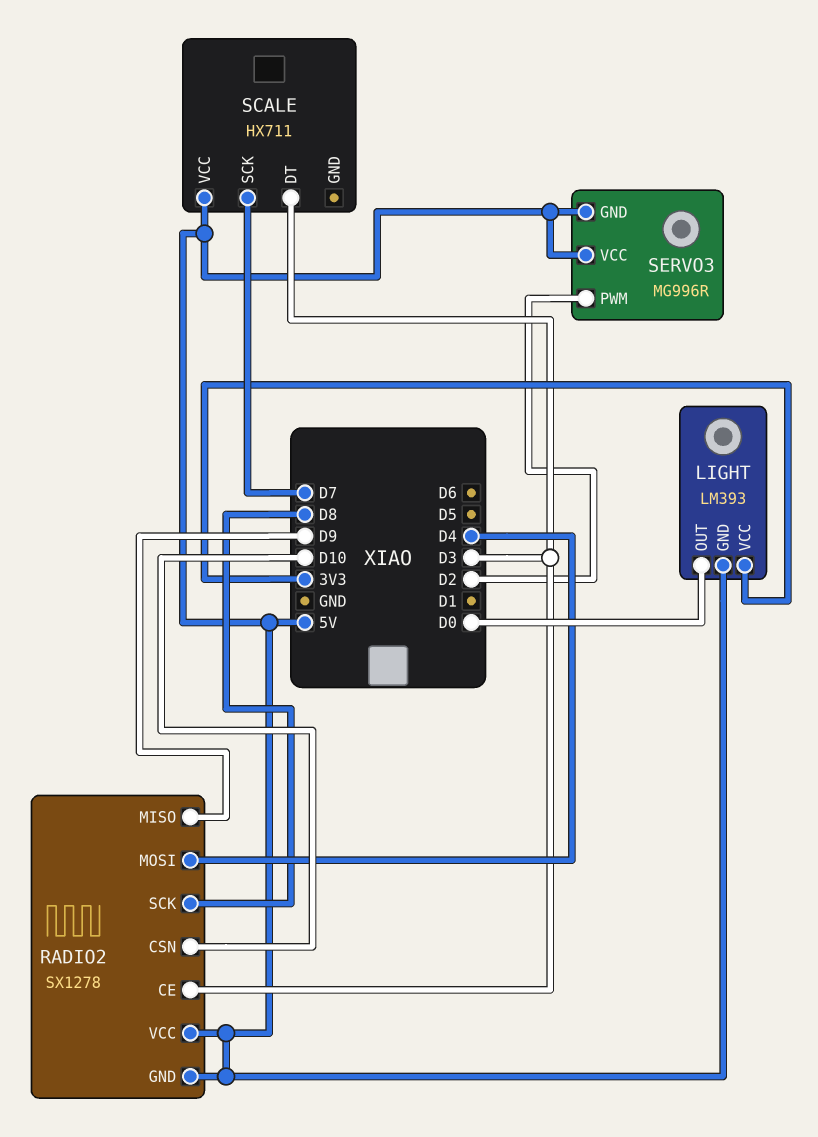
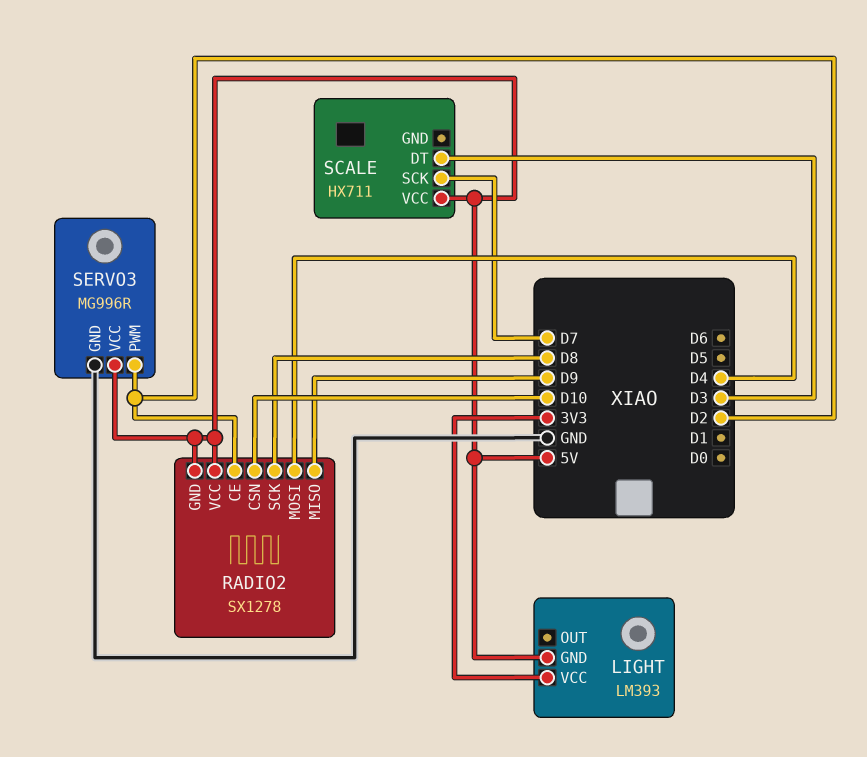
LIGHT pin OUT: D0 -> none
RADIO2 pin CE: D3 -> D2
SERVO3 pin GND: 5V -> GND

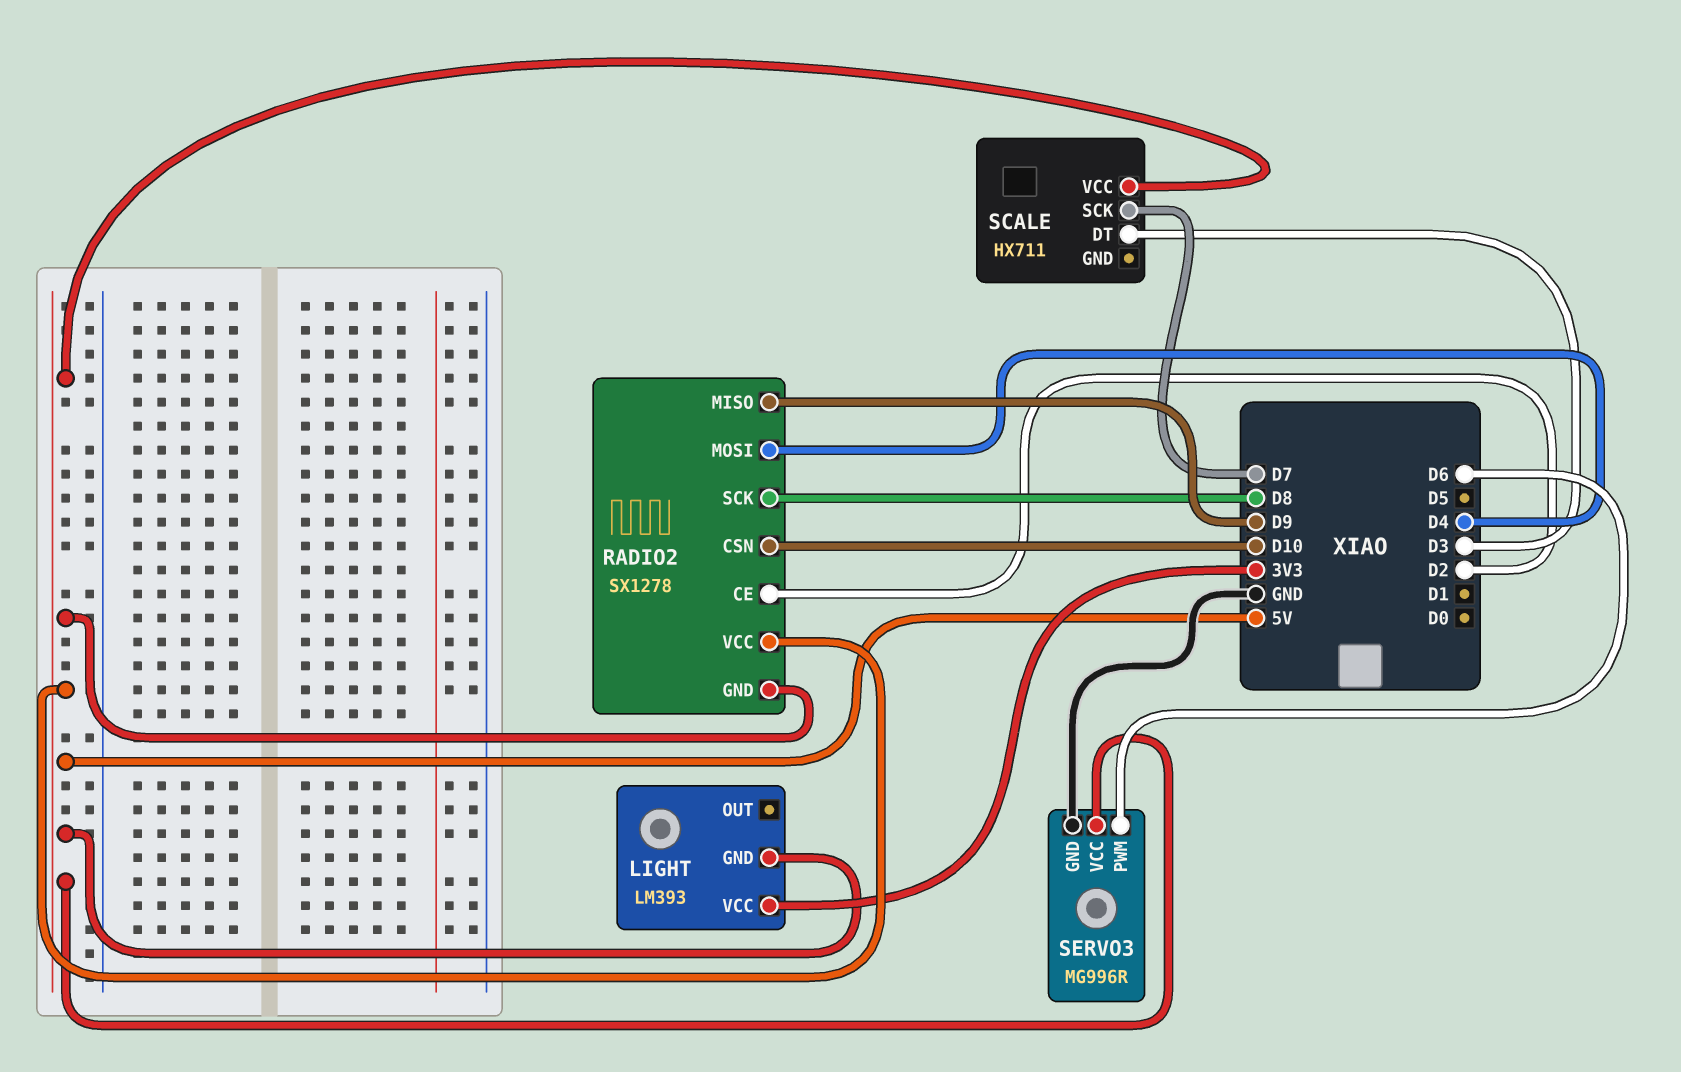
SERVO3 pin PWM: D2 -> D6

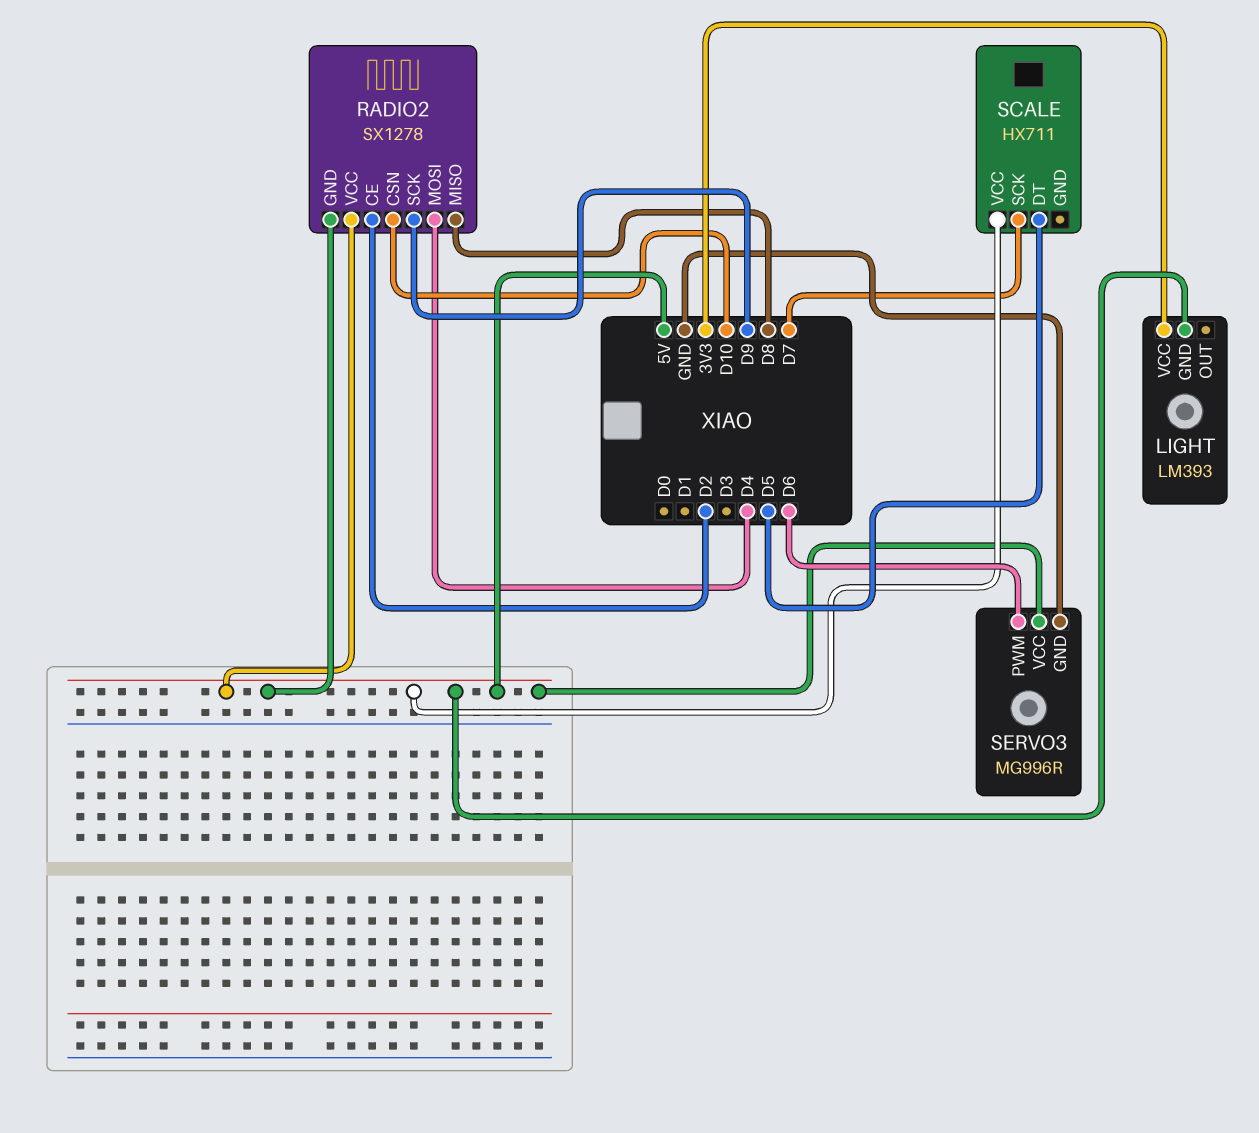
RADIO2 pin MISO: D9 -> D8
RADIO2 pin SCK: D8 -> D9
SCALE pin DT: D3 -> D5

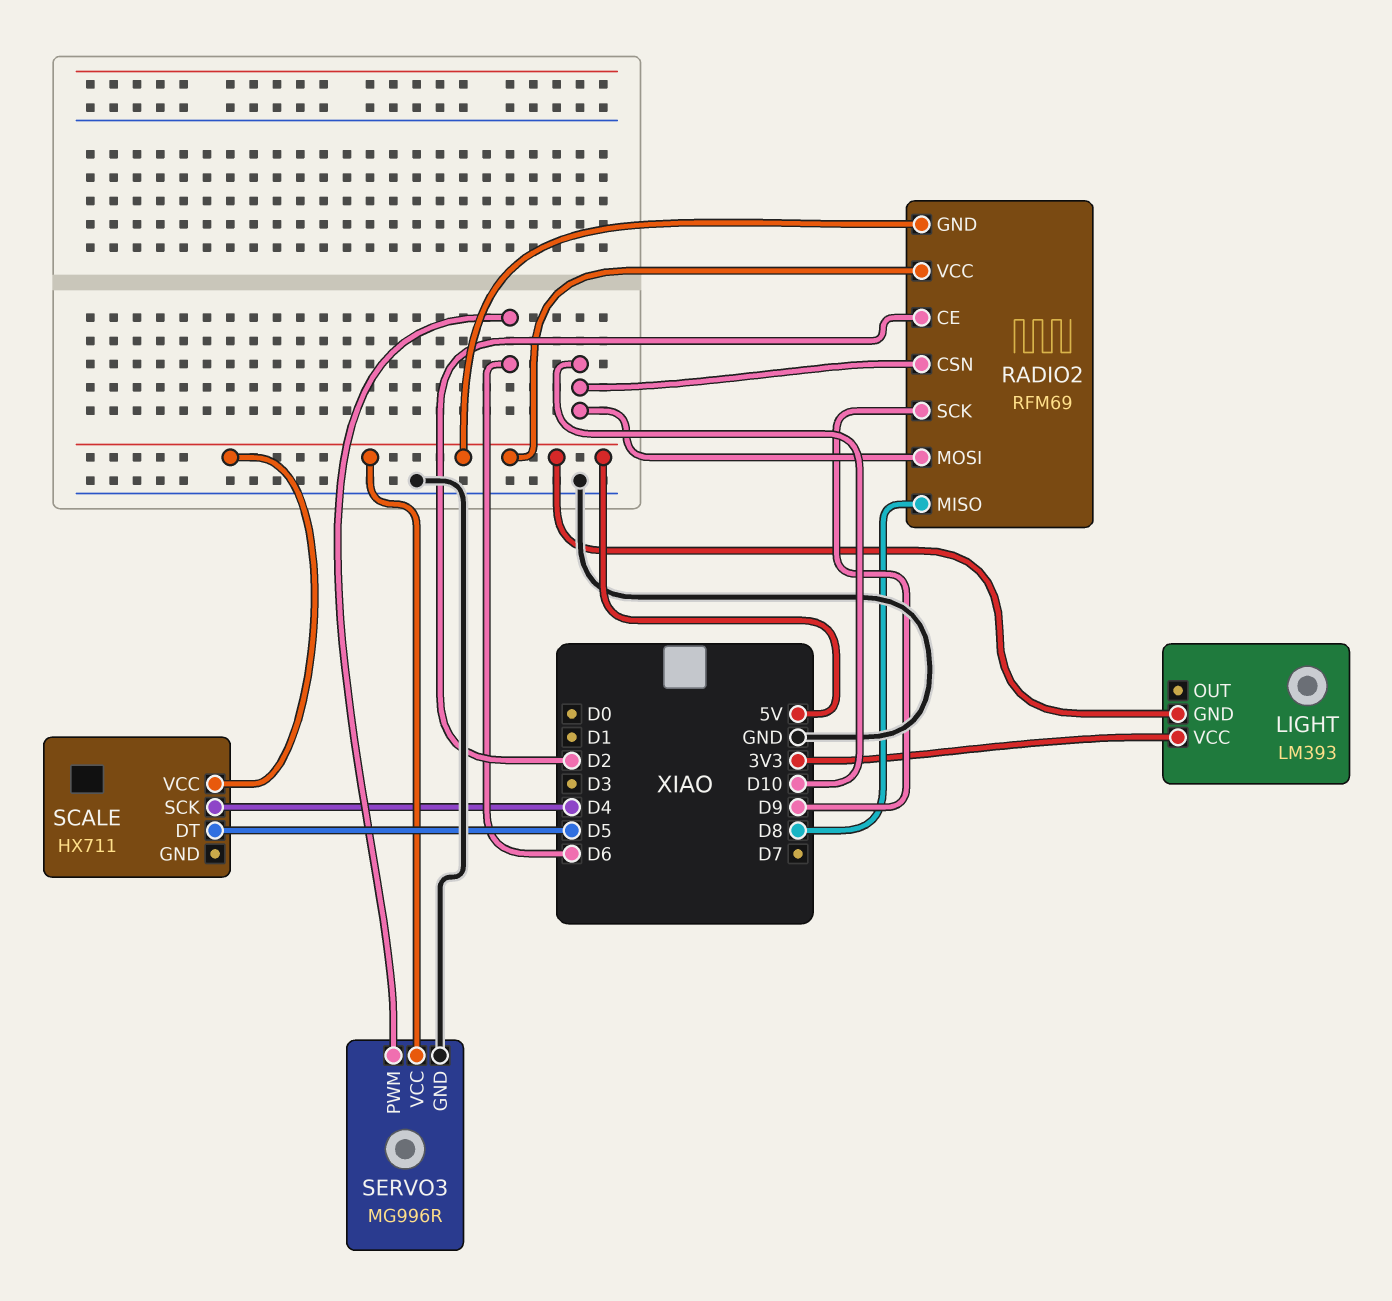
RADIO2: SX1278 -> RFM69
RADIO2 pin MOSI: D4 -> D10
SCALE pin SCK: D7 -> D4

